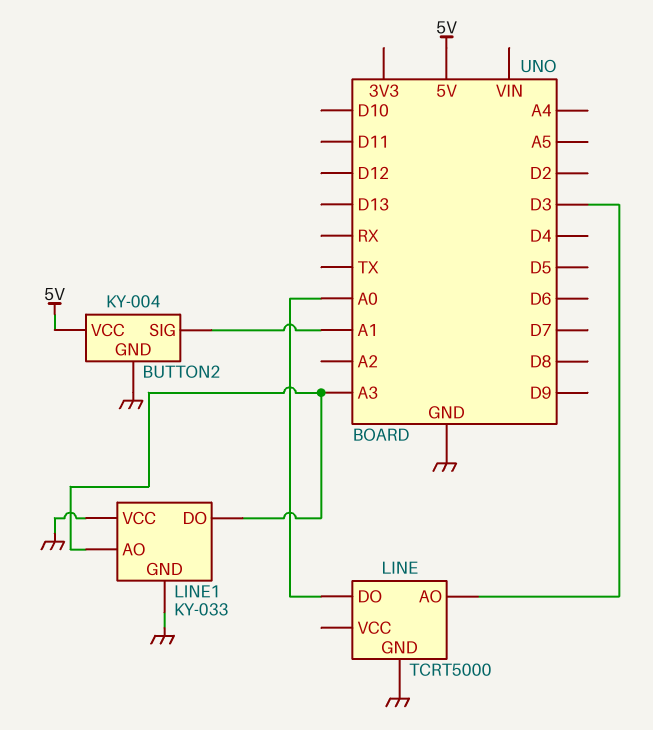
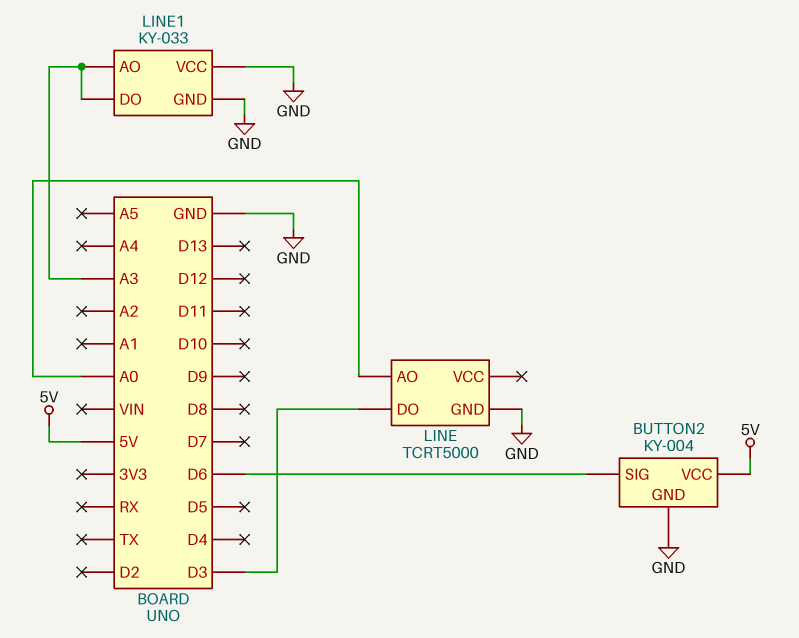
BUTTON2 pin SIG: A1 -> D6
LINE pin AO: D3 -> A0
LINE pin DO: A0 -> D3

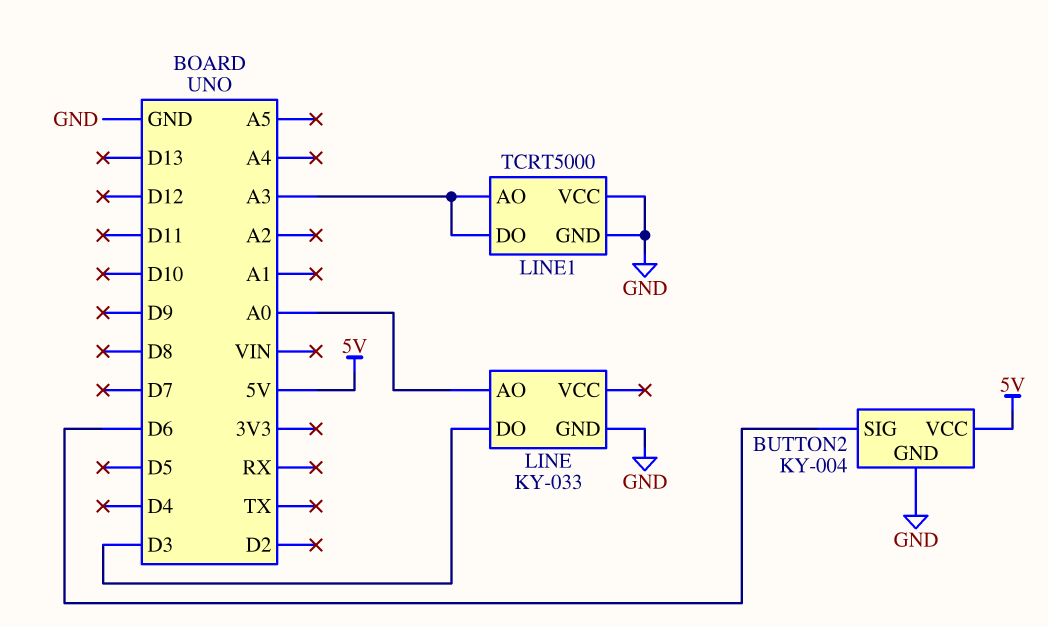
LINE: TCRT5000 -> KY-033
LINE1: KY-033 -> TCRT5000

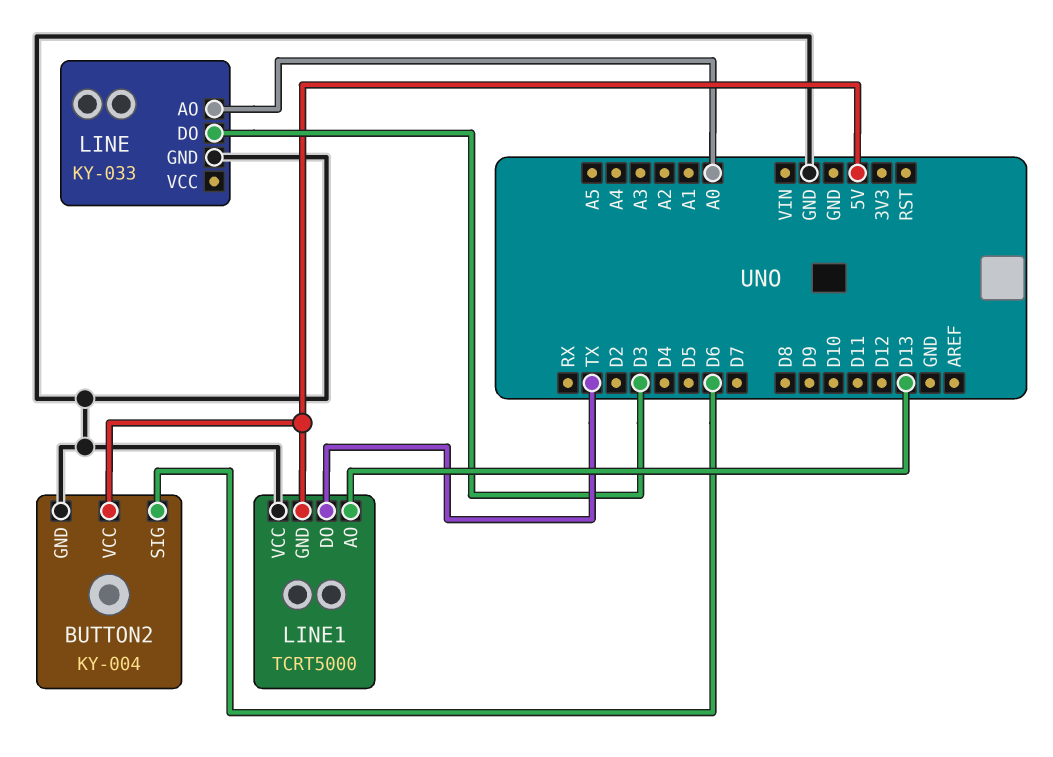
LINE1 pin AO: A3 -> D13
LINE1 pin DO: A3 -> TX
LINE1 pin GND: GND -> 5V

